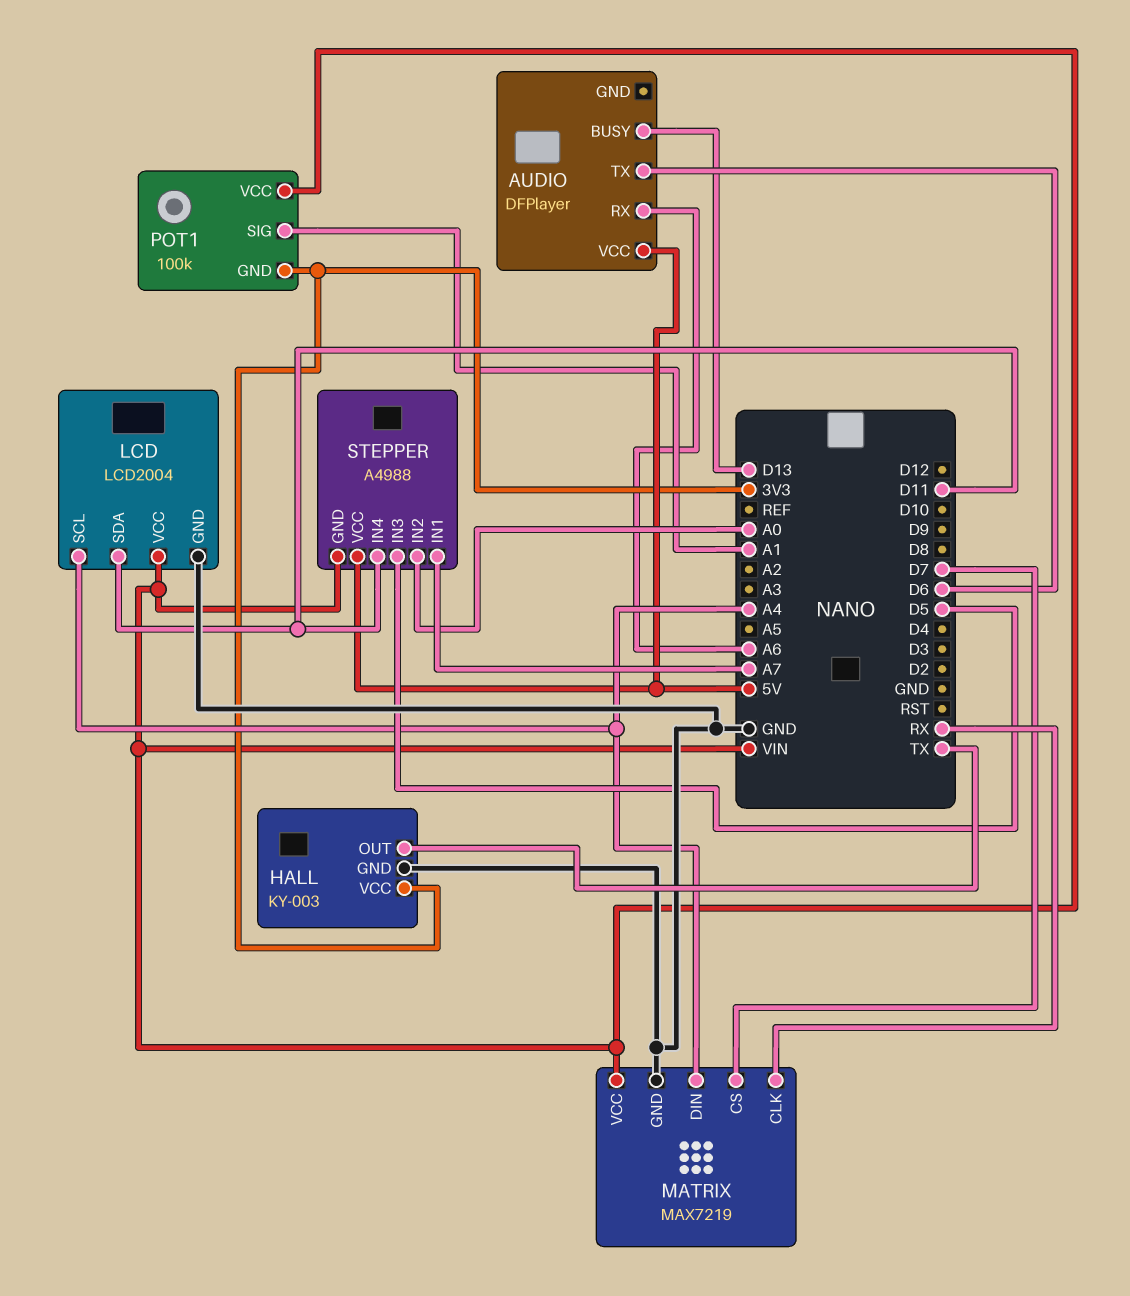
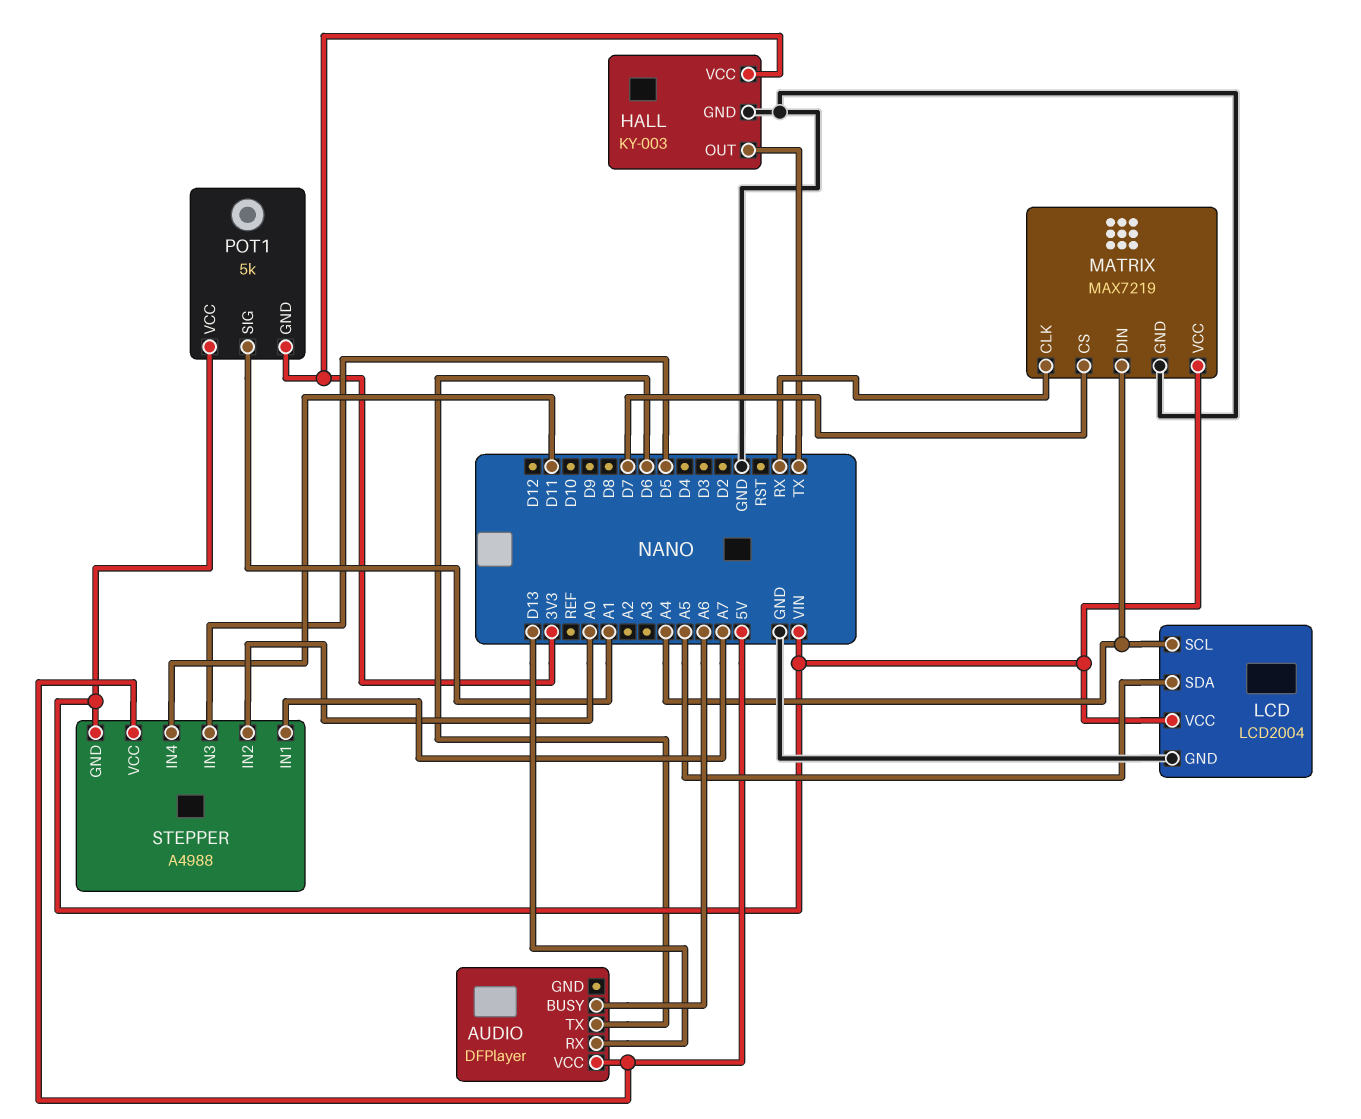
AUDIO pin BUSY: D13 -> A6
AUDIO pin RX: A6 -> D13
LCD pin SDA: D11 -> A5
POT1: 100k -> 5k

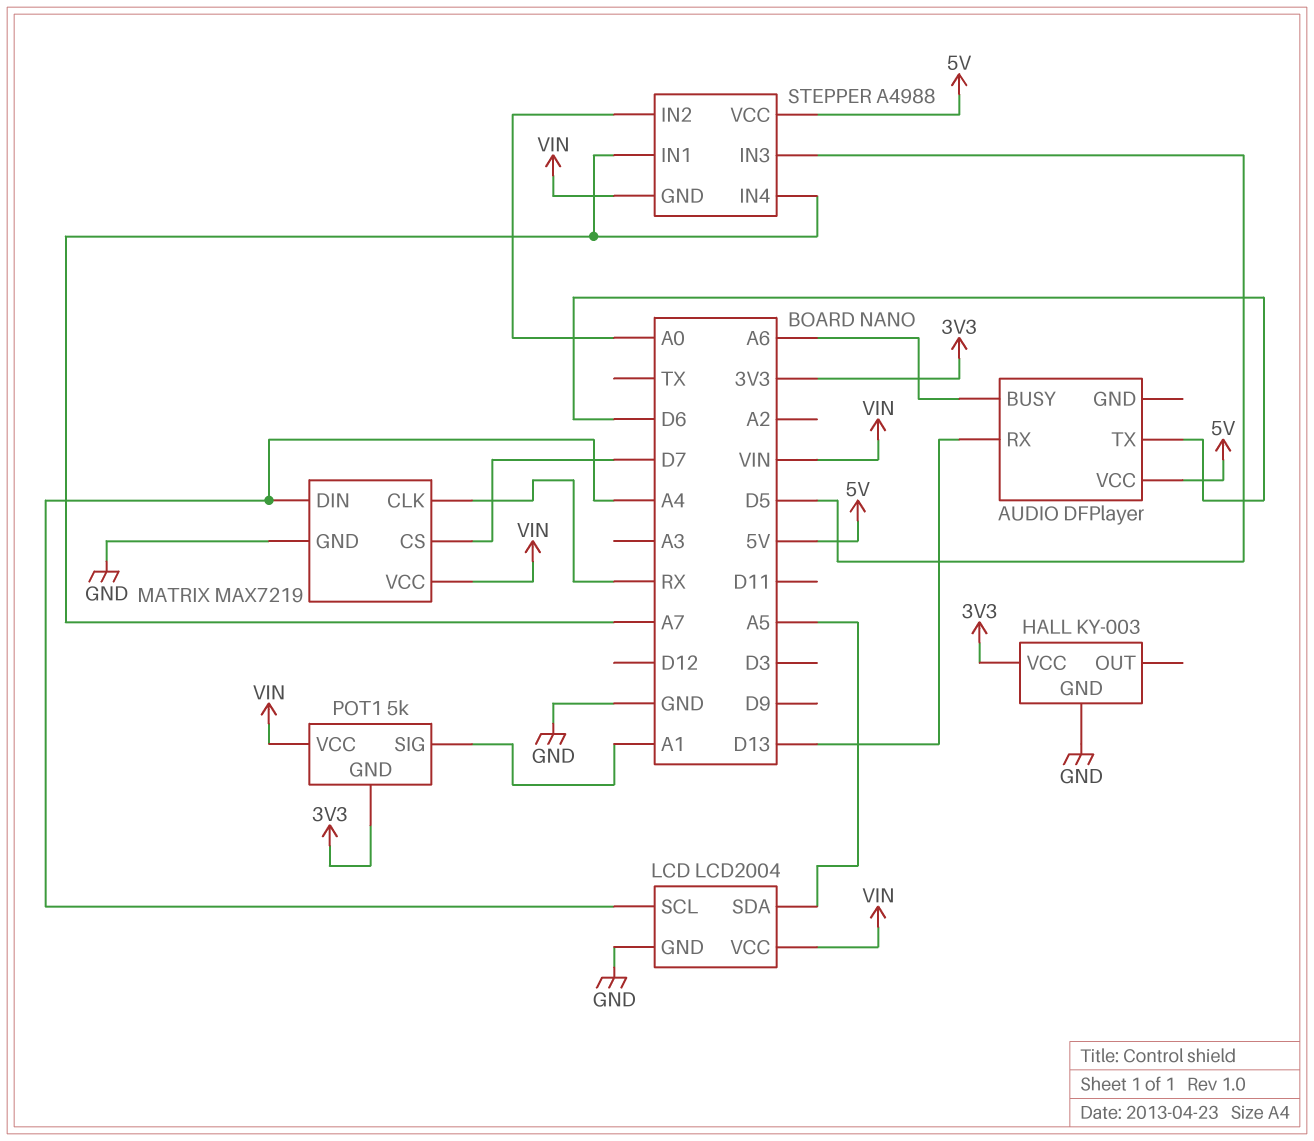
HALL pin OUT: TX -> none
STEPPER pin IN4: D11 -> A7

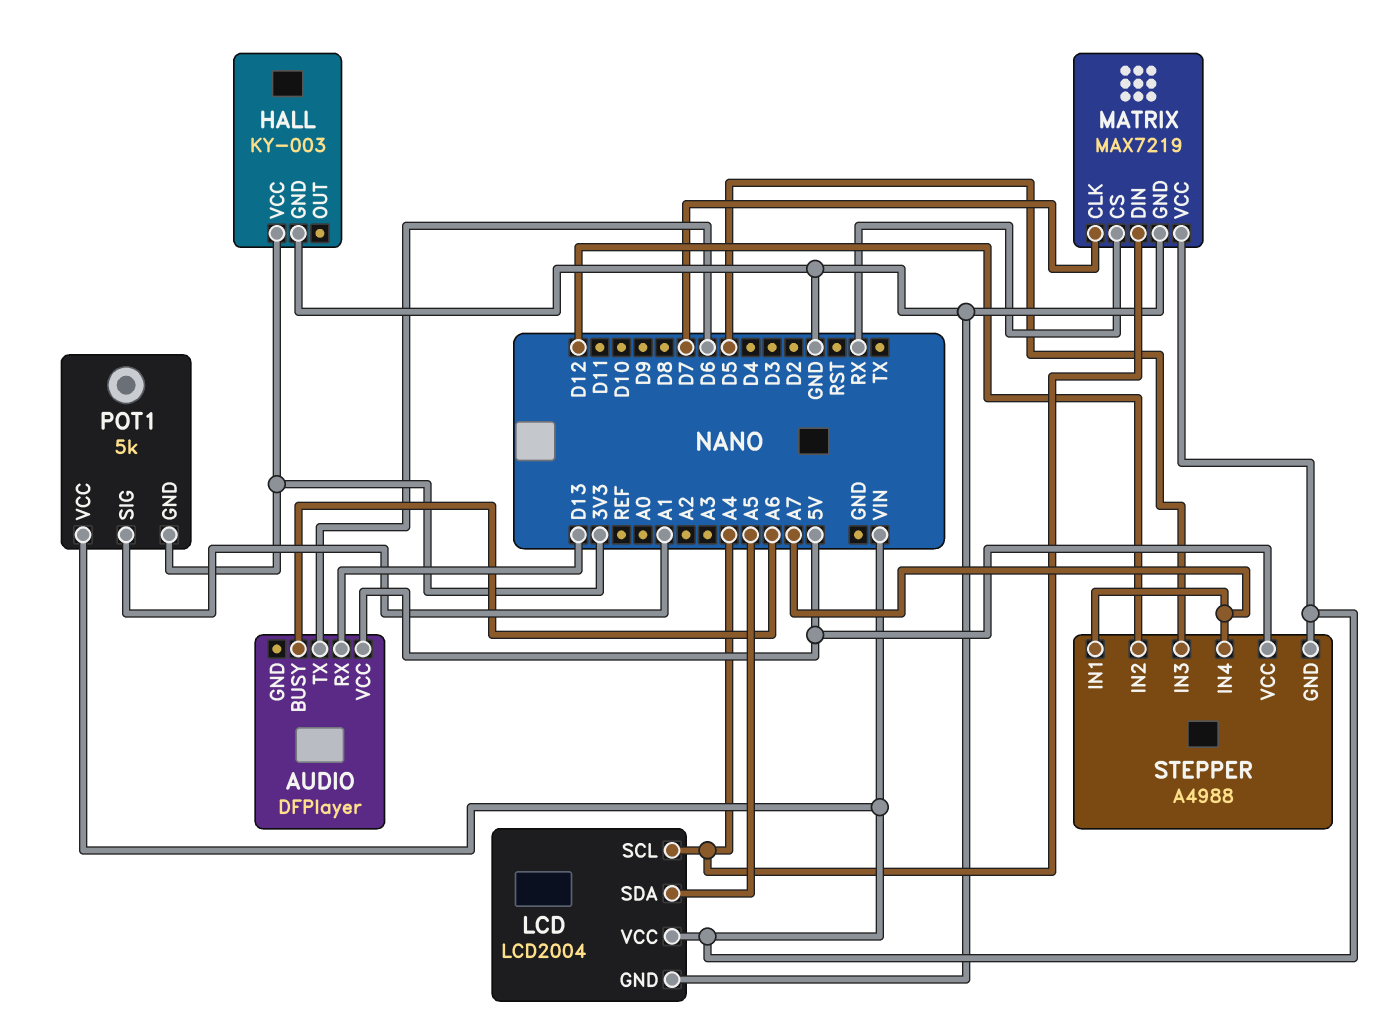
MATRIX pin CLK: RX -> D7
MATRIX pin CS: D7 -> RX
STEPPER pin IN2: A0 -> D12

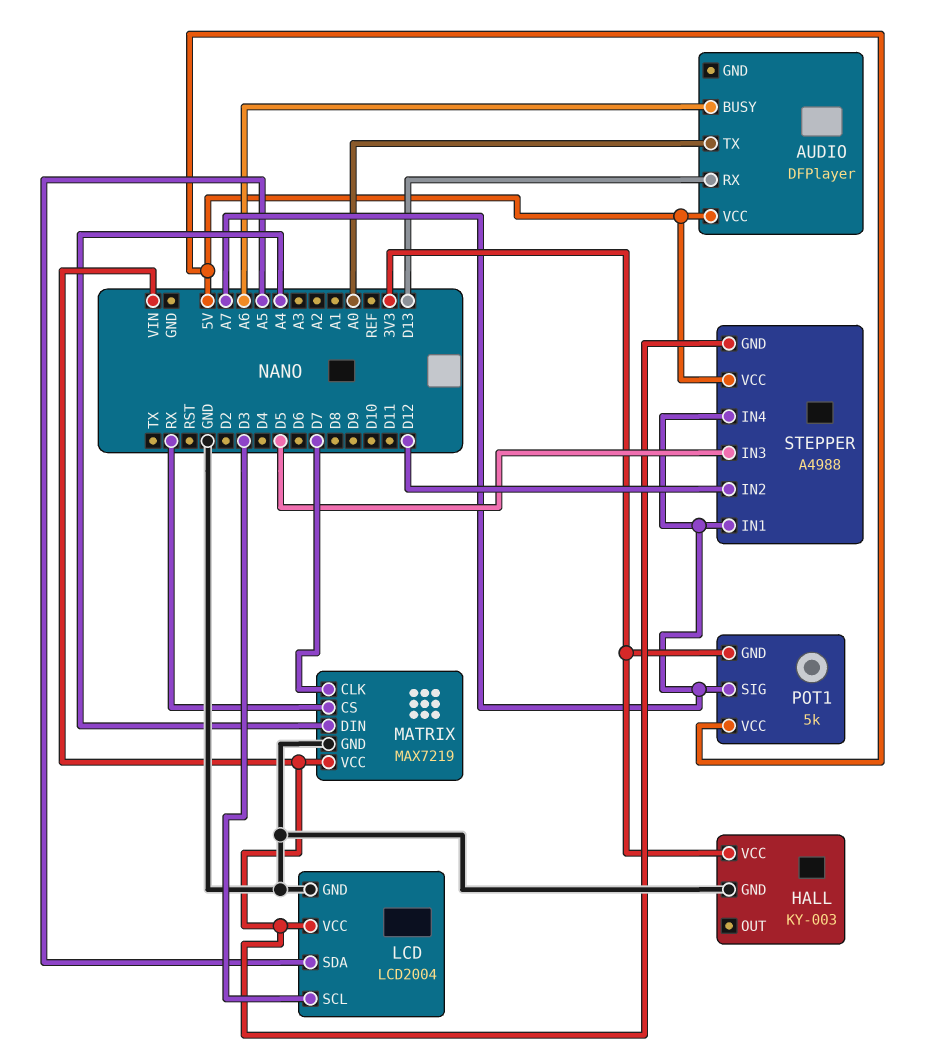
AUDIO pin TX: D6 -> A0
LCD pin SCL: A4 -> D3
POT1 pin SIG: A1 -> A7
POT1 pin VCC: VIN -> 5V

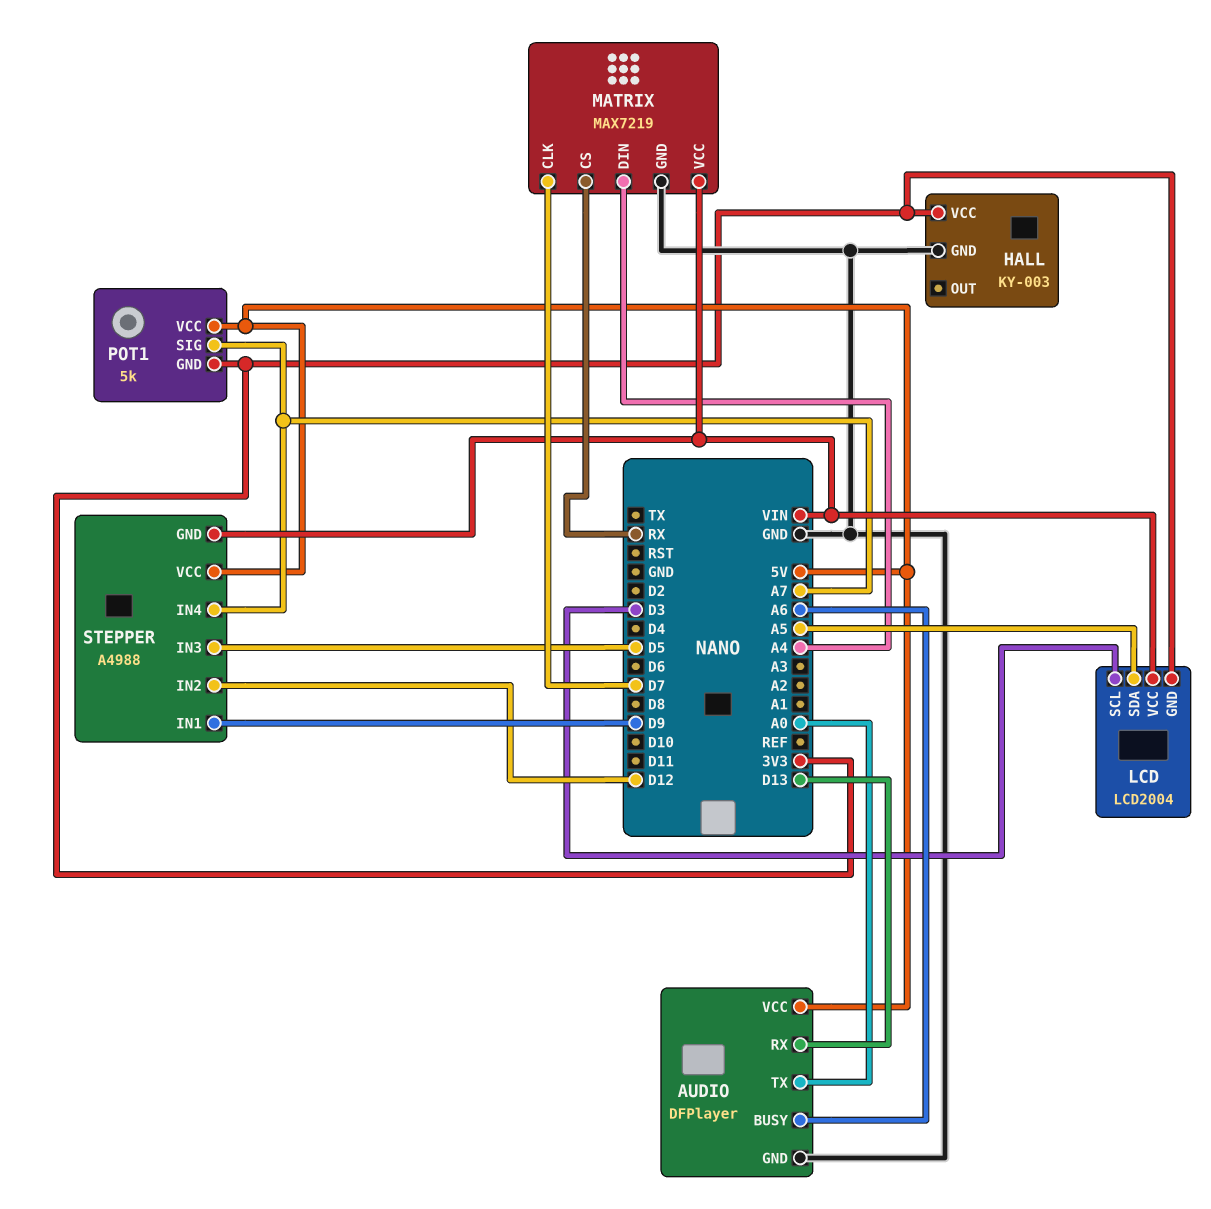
AUDIO pin GND: none -> GND
LCD pin GND: GND -> 3V3
STEPPER pin IN1: A7 -> D9

